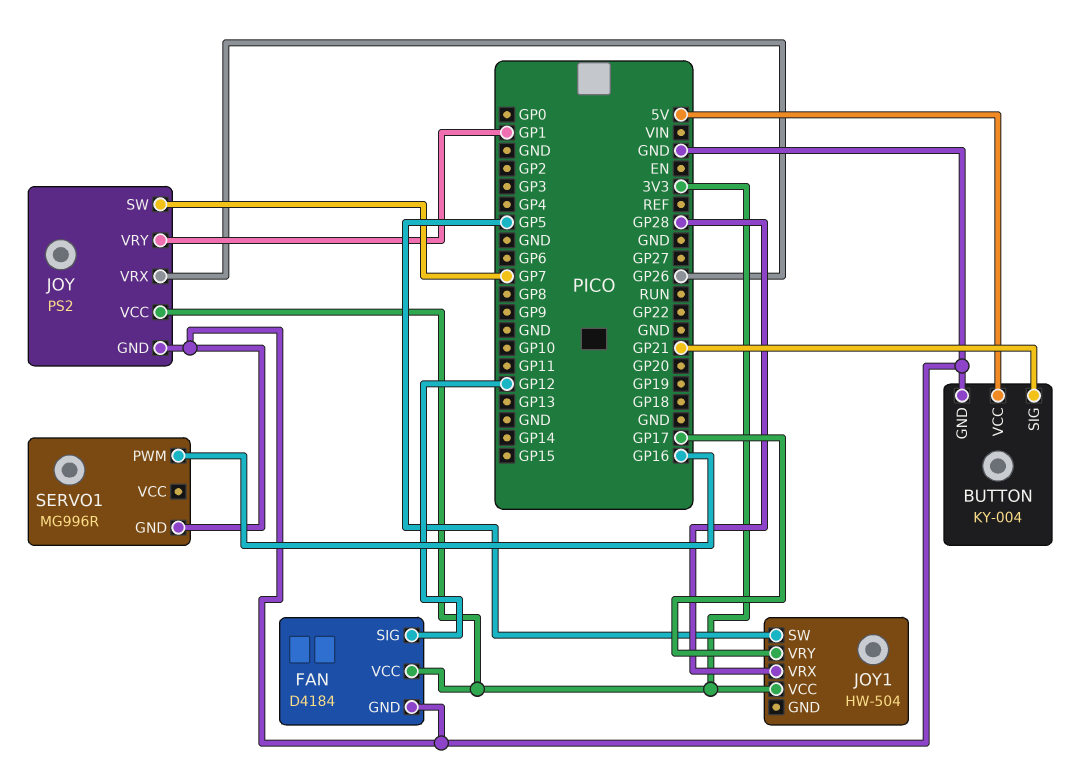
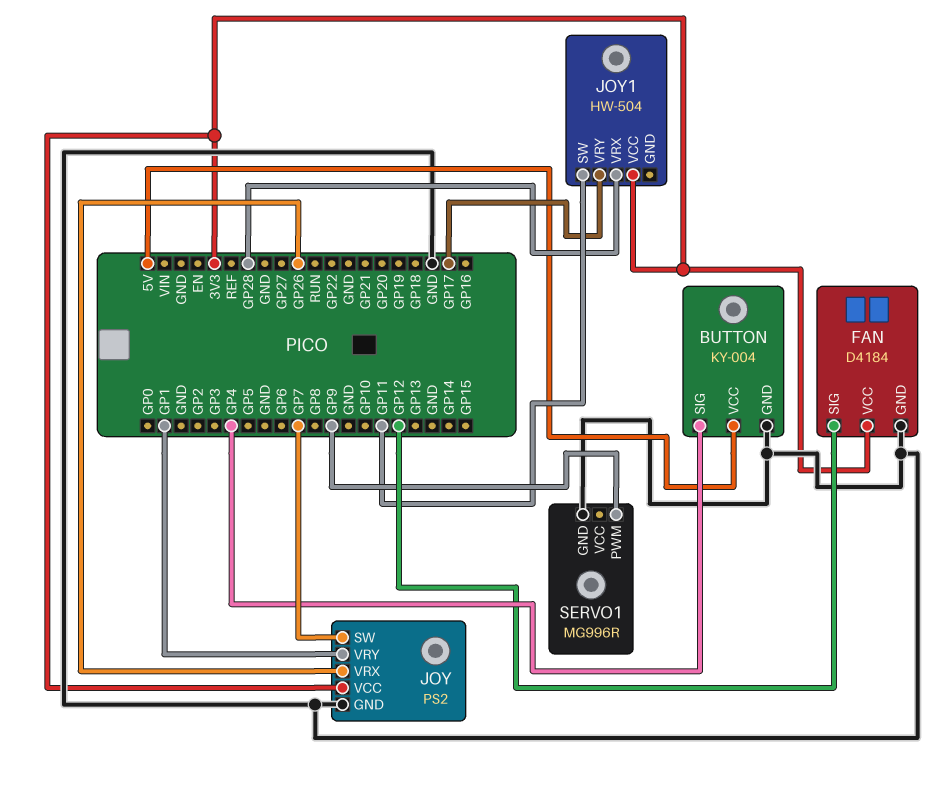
BUTTON pin SIG: GP21 -> GP4
JOY1 pin SW: GP5 -> GP11
SERVO1 pin PWM: GP16 -> GP9

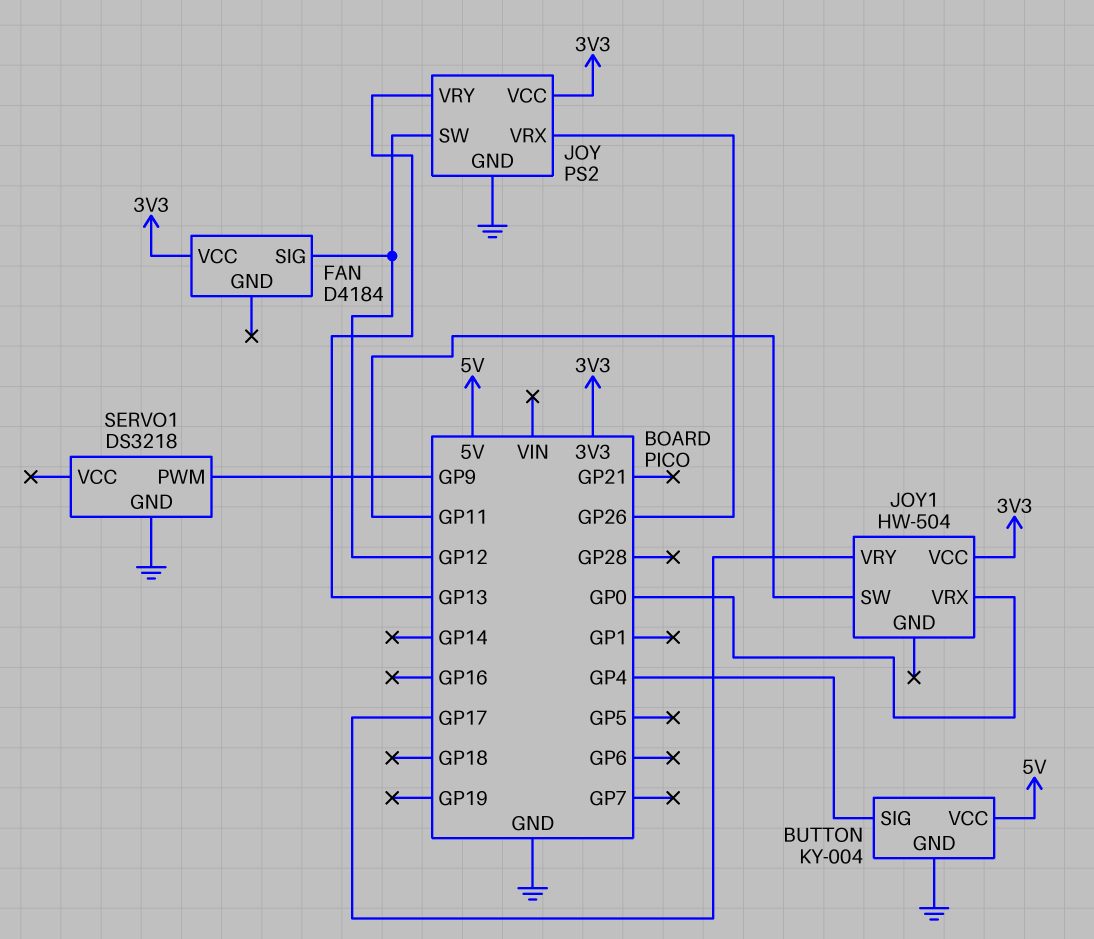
FAN pin GND: GND -> none
JOY pin SW: GP7 -> GP12
JOY pin VRY: GP1 -> GP13
JOY1 pin VRX: GP28 -> GP0
SERVO1: MG996R -> DS3218

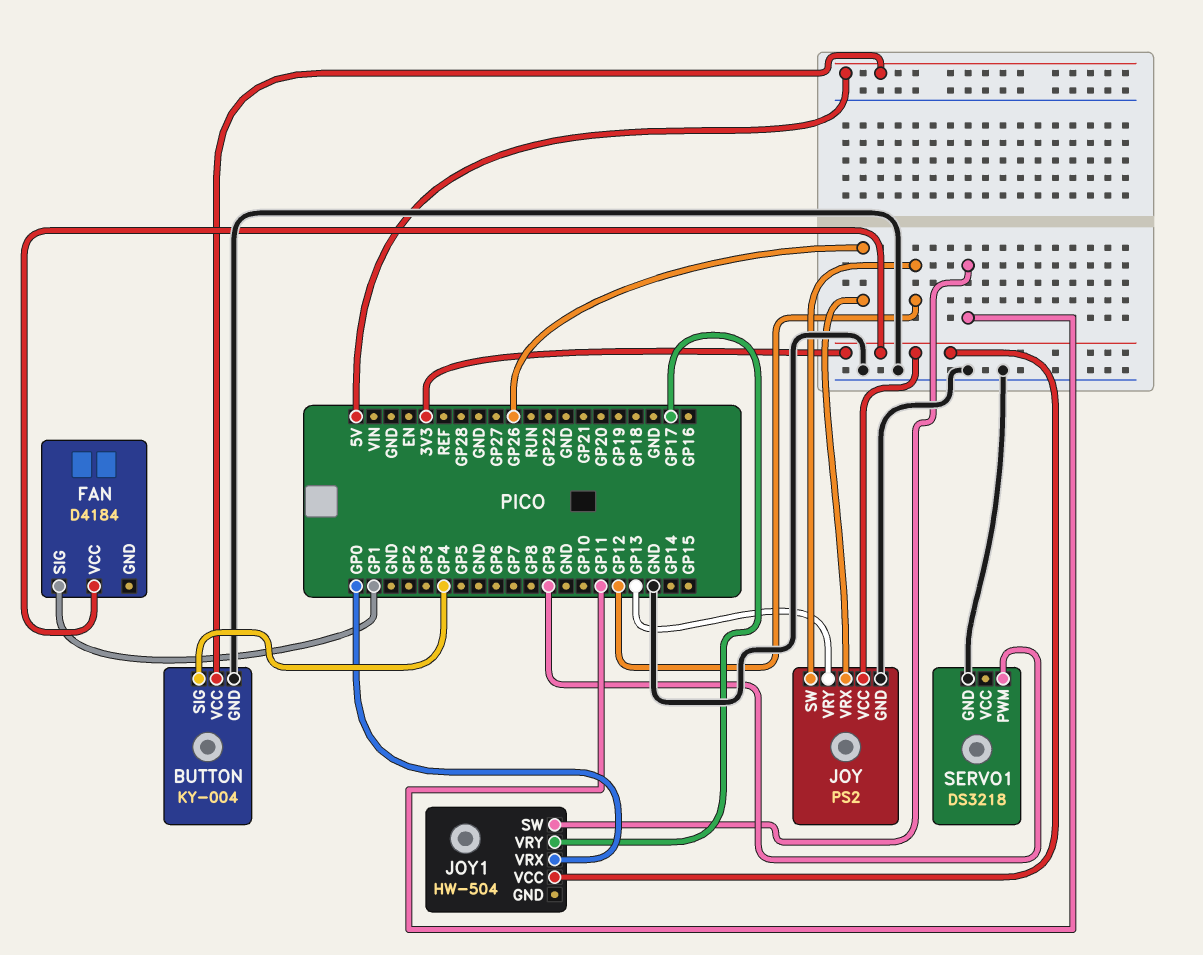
FAN pin SIG: GP12 -> GP1

